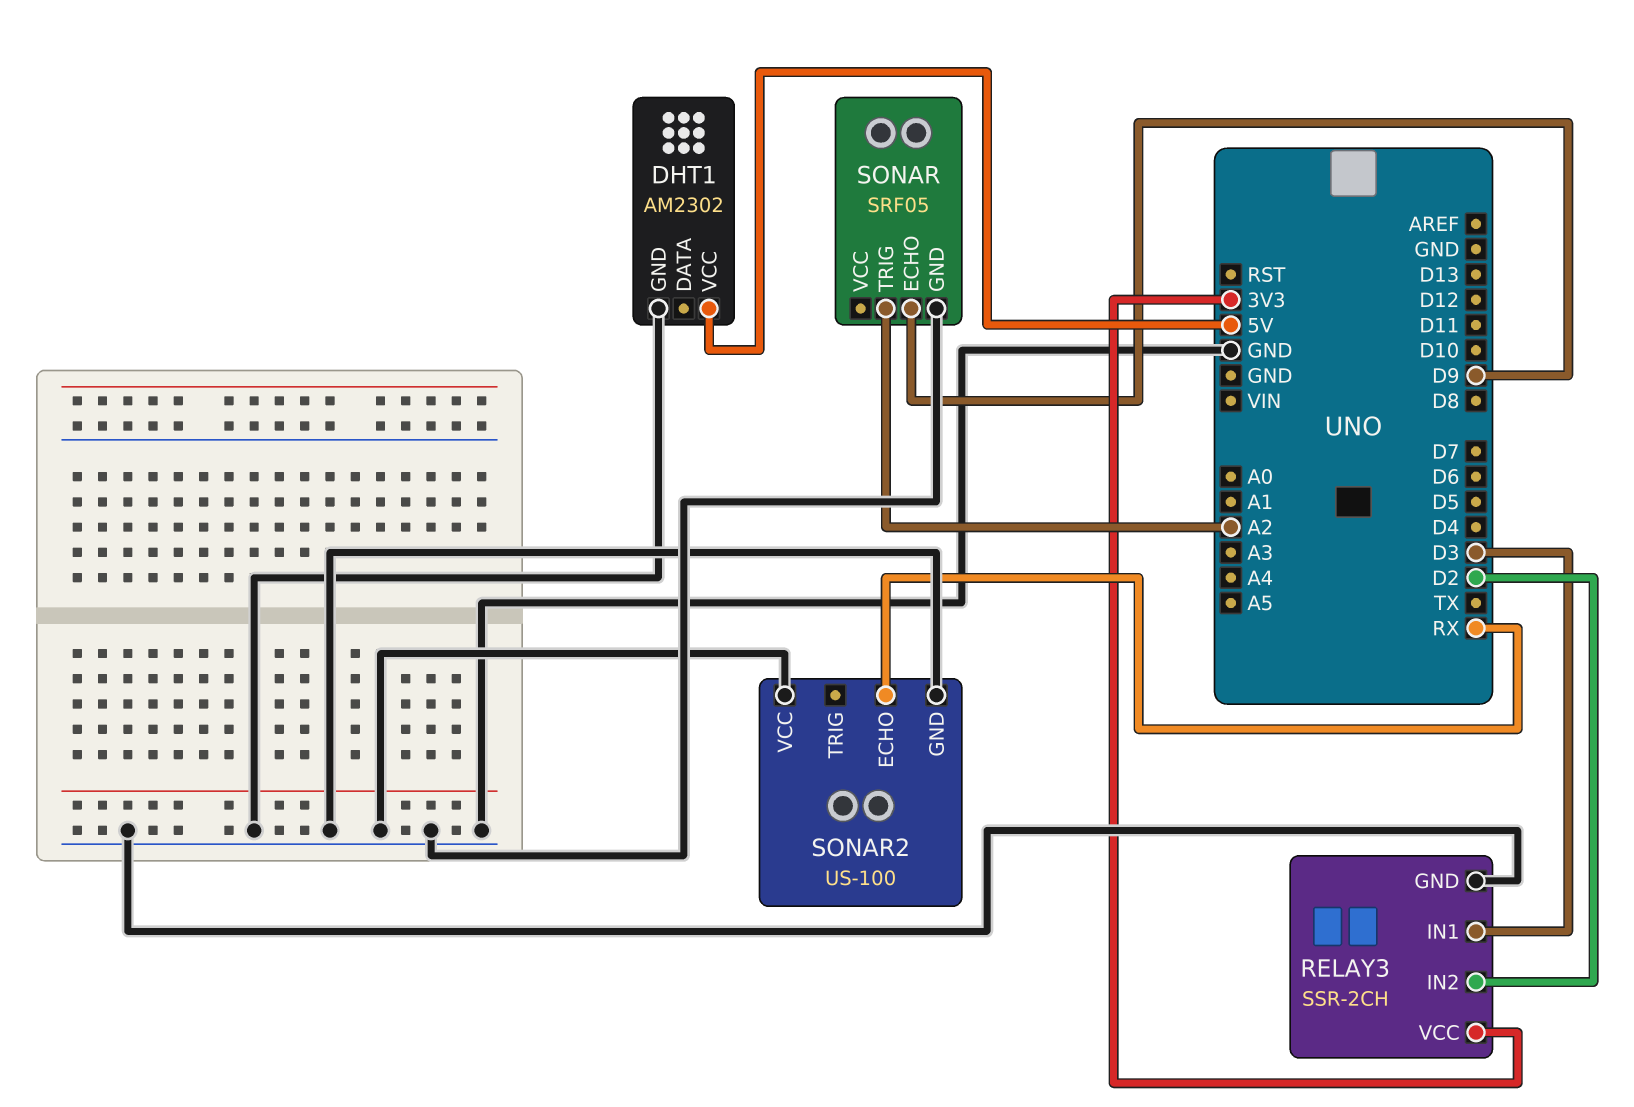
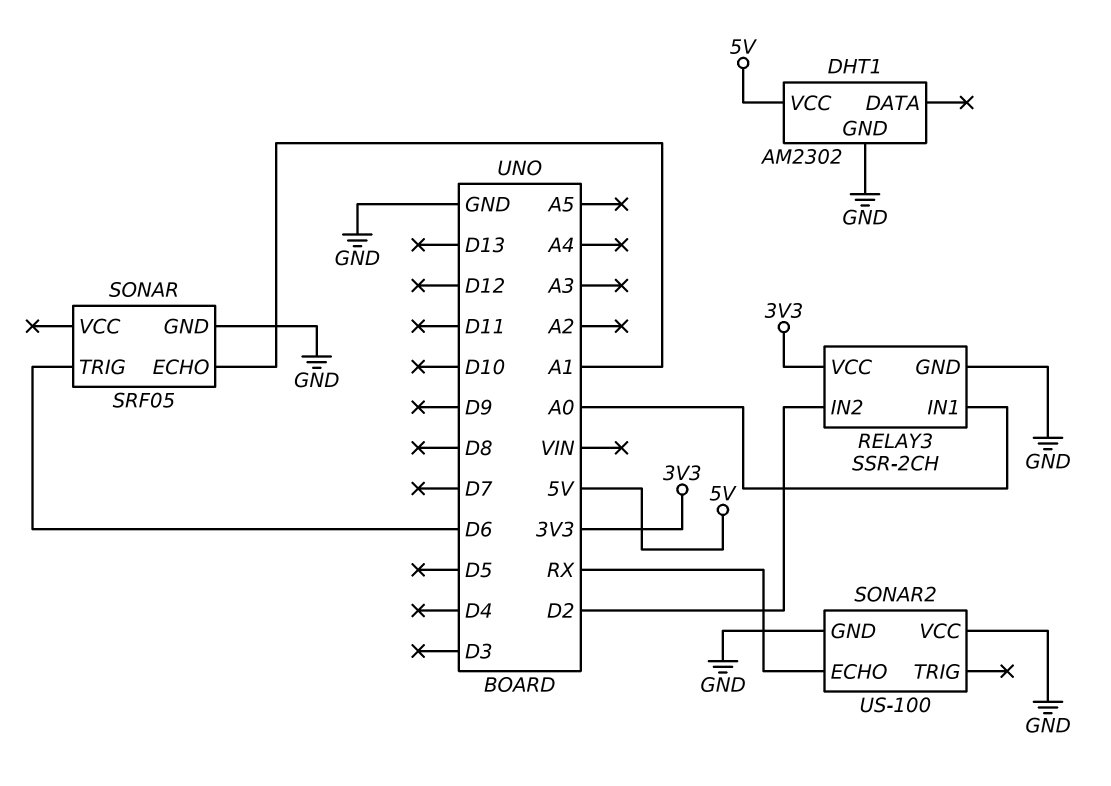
RELAY3 pin IN1: D3 -> A0
SONAR pin ECHO: D9 -> A1
SONAR pin TRIG: A2 -> D6

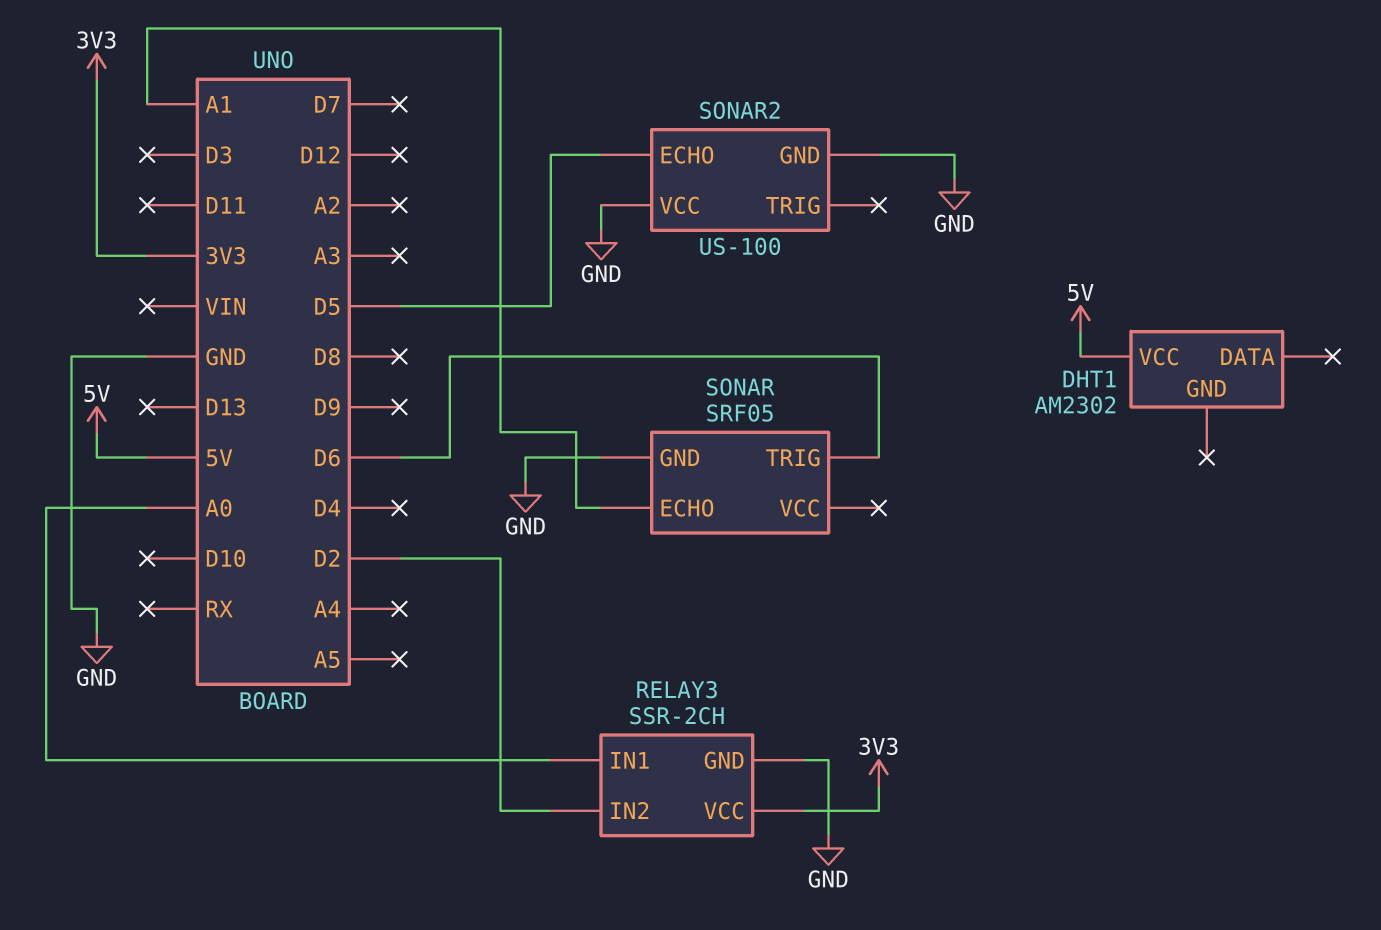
DHT1 pin GND: GND -> none
SONAR2 pin ECHO: RX -> D5

